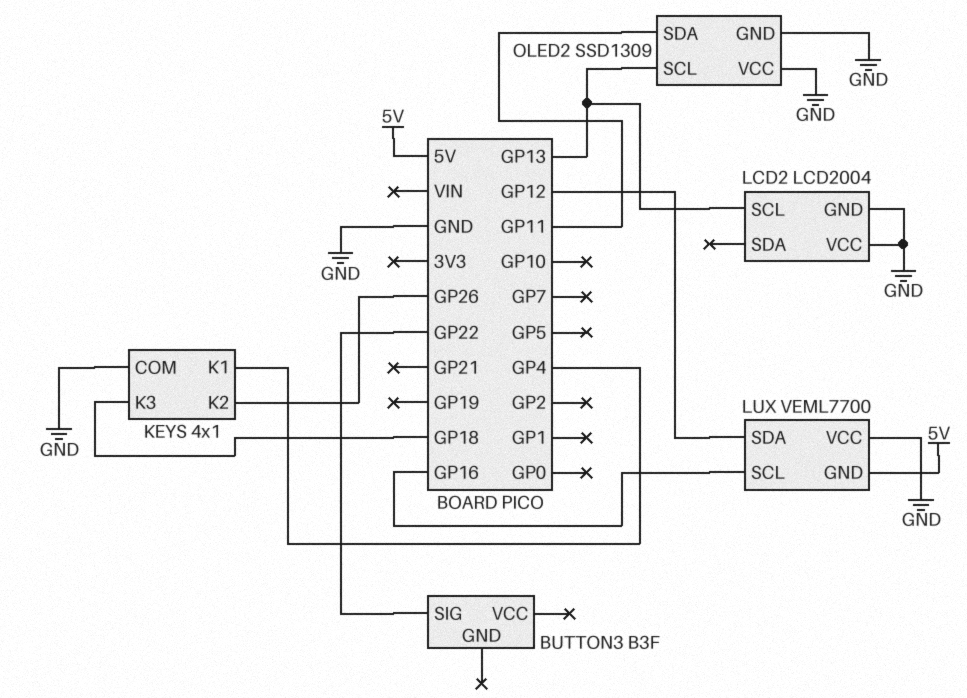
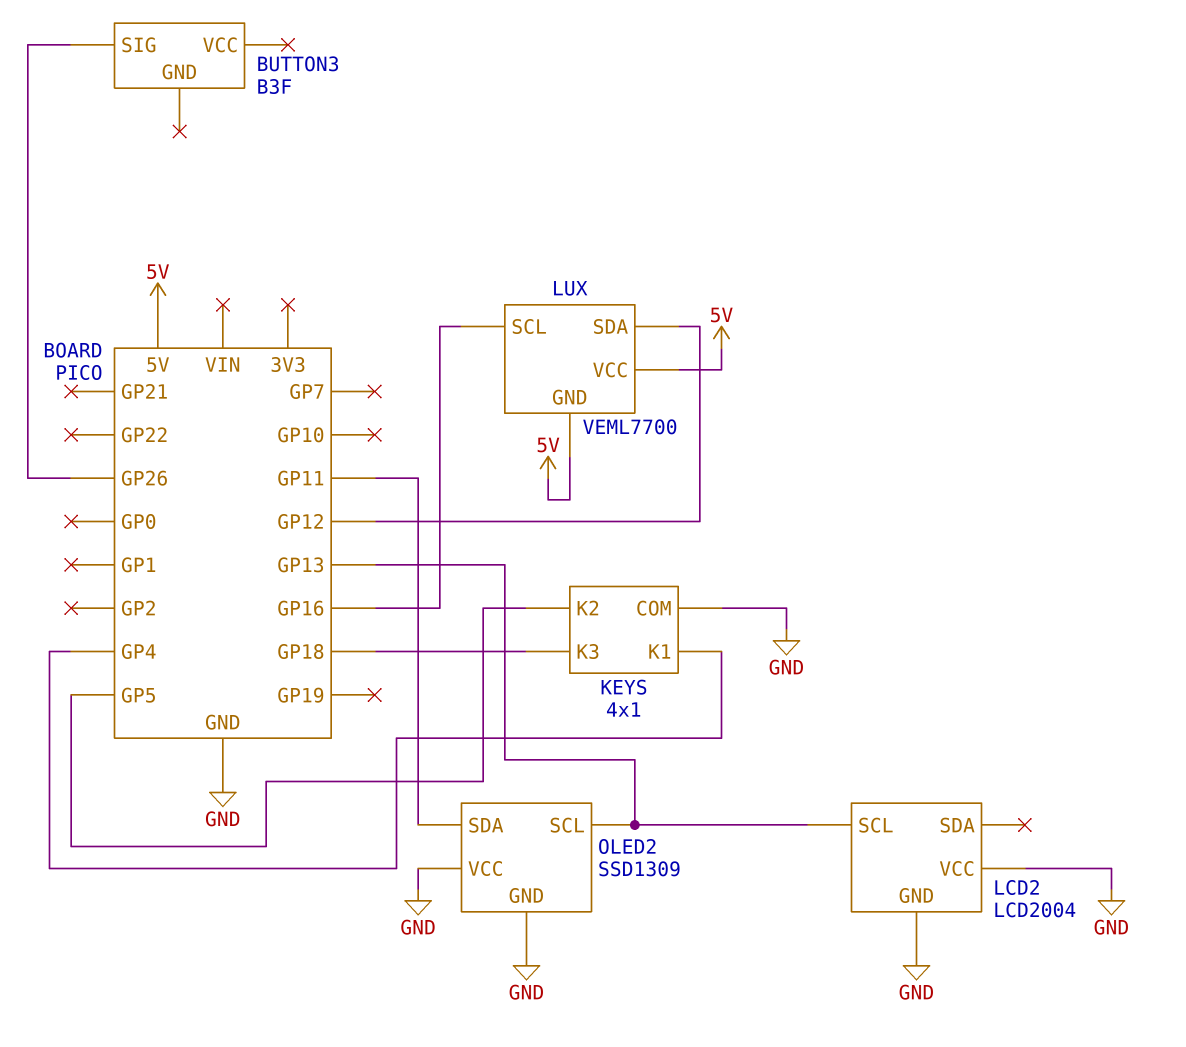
BUTTON3 pin SIG: GP22 -> GP26
KEYS pin K2: GP26 -> GP5
LUX pin VCC: GND -> 5V

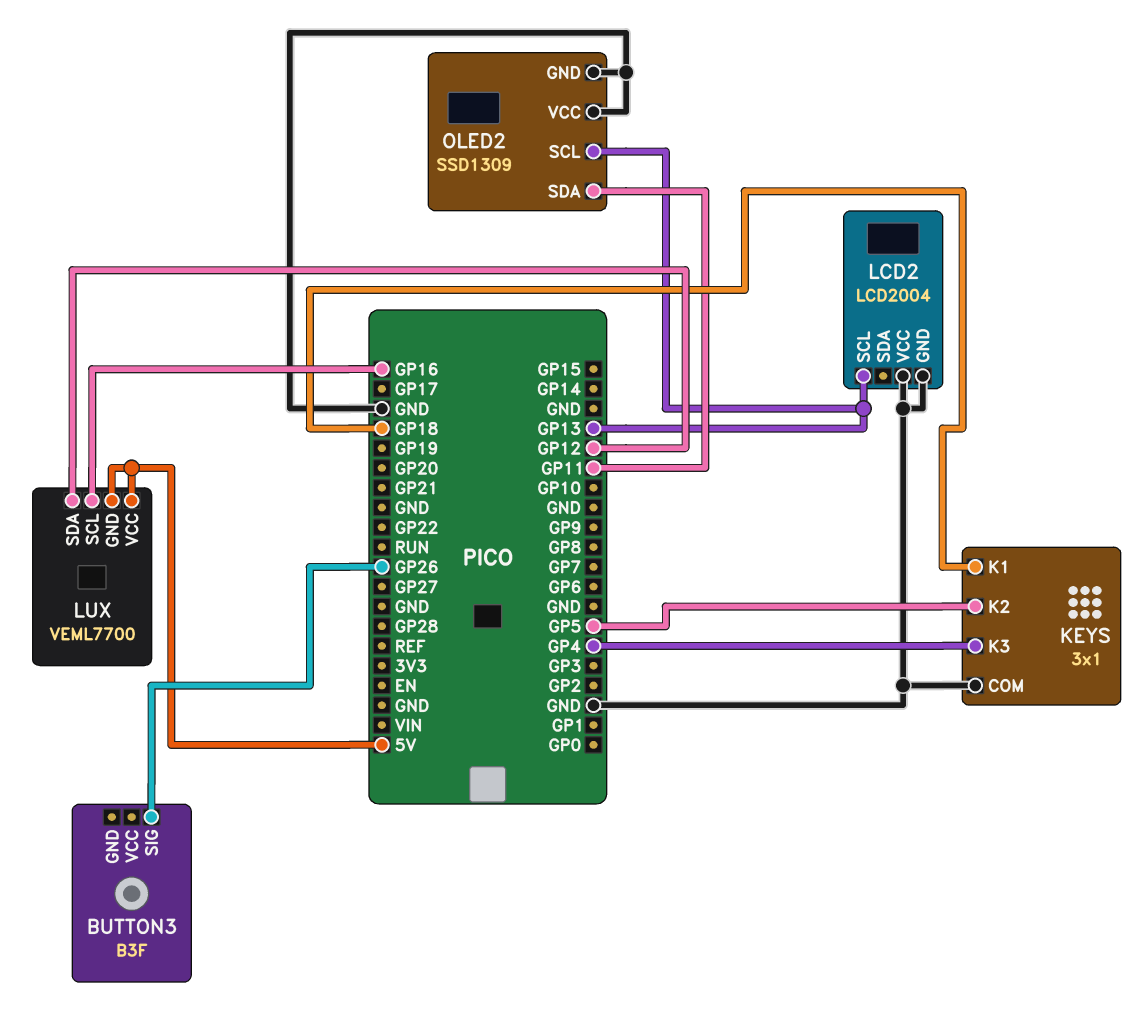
KEYS: 4x1 -> 3x1
KEYS pin K1: GP4 -> GP18
KEYS pin K3: GP18 -> GP4

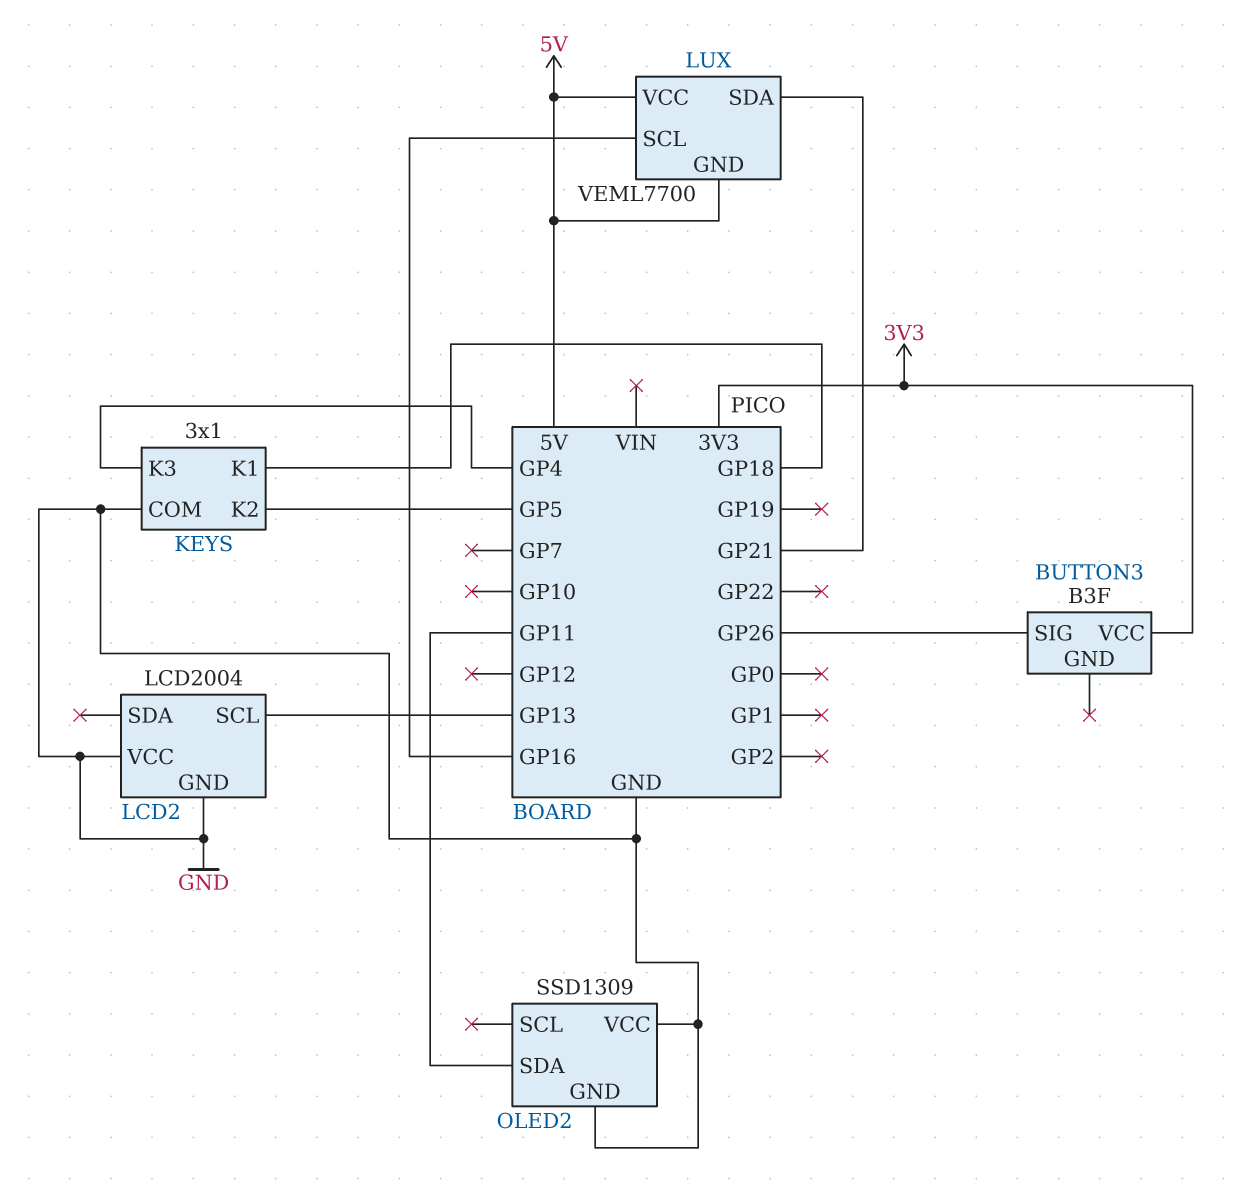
BUTTON3 pin VCC: none -> 3V3
LUX pin SDA: GP12 -> GP21
OLED2 pin SCL: GP13 -> none

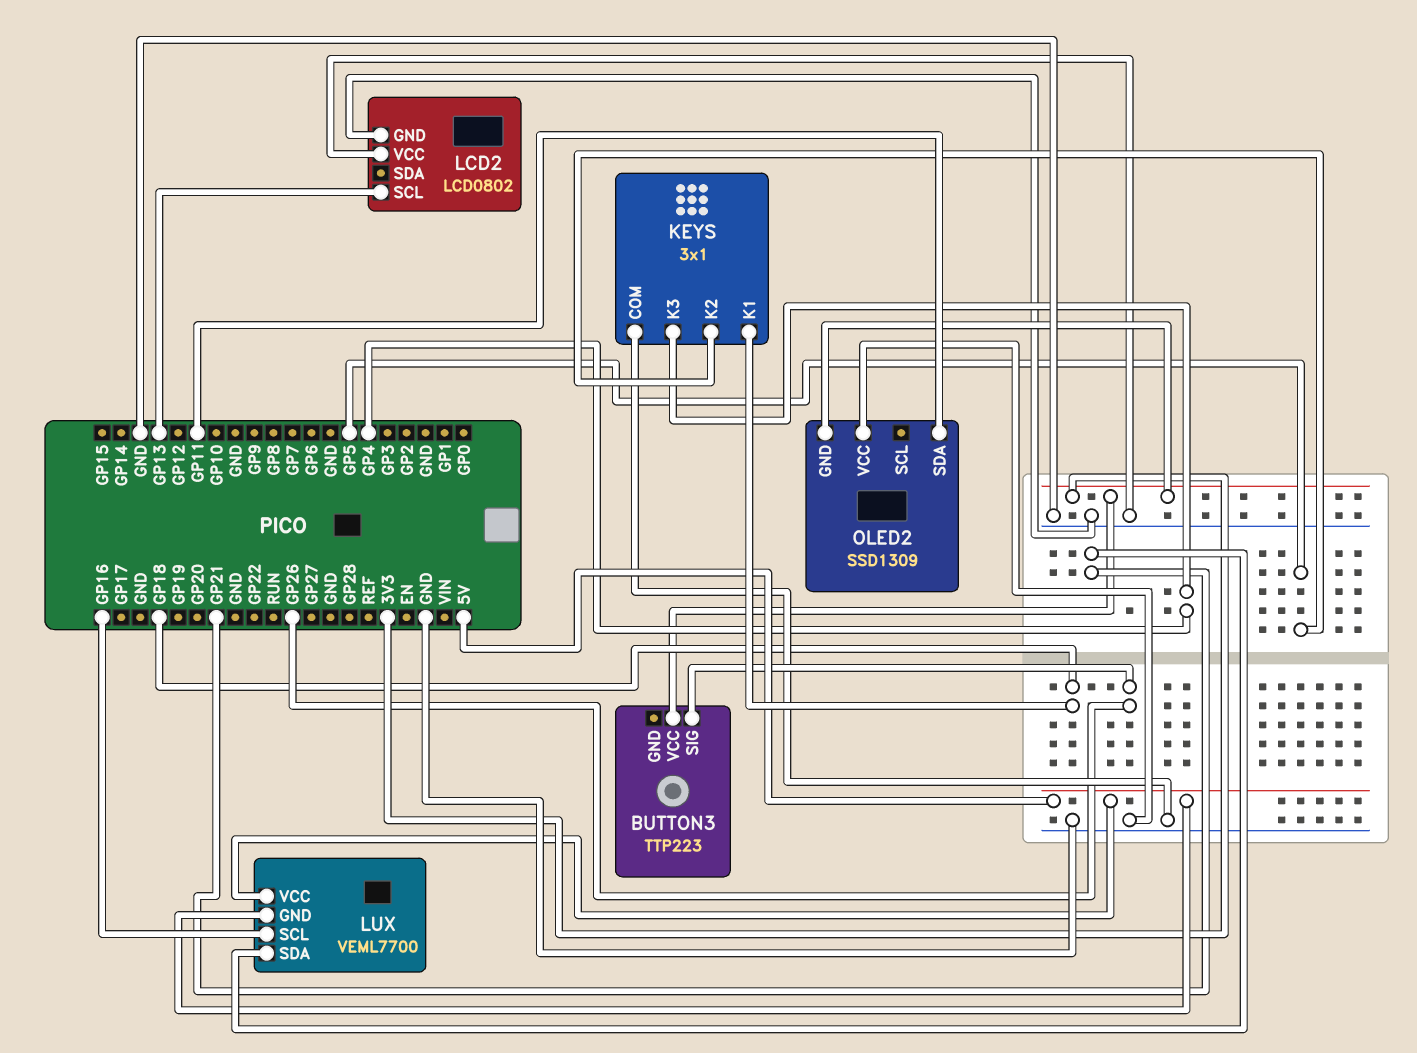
BUTTON3: B3F -> TTP223
LCD2: LCD2004 -> LCD0802
OLED2 pin GND: GND -> 3V3

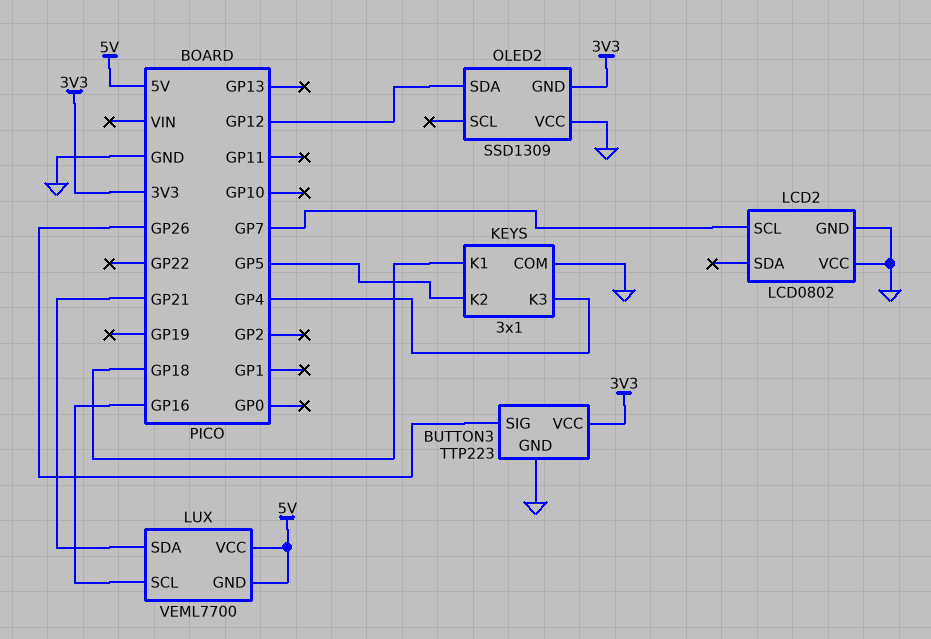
BUTTON3 pin GND: none -> GND
LCD2 pin SCL: GP13 -> GP7
OLED2 pin SDA: GP11 -> GP12

